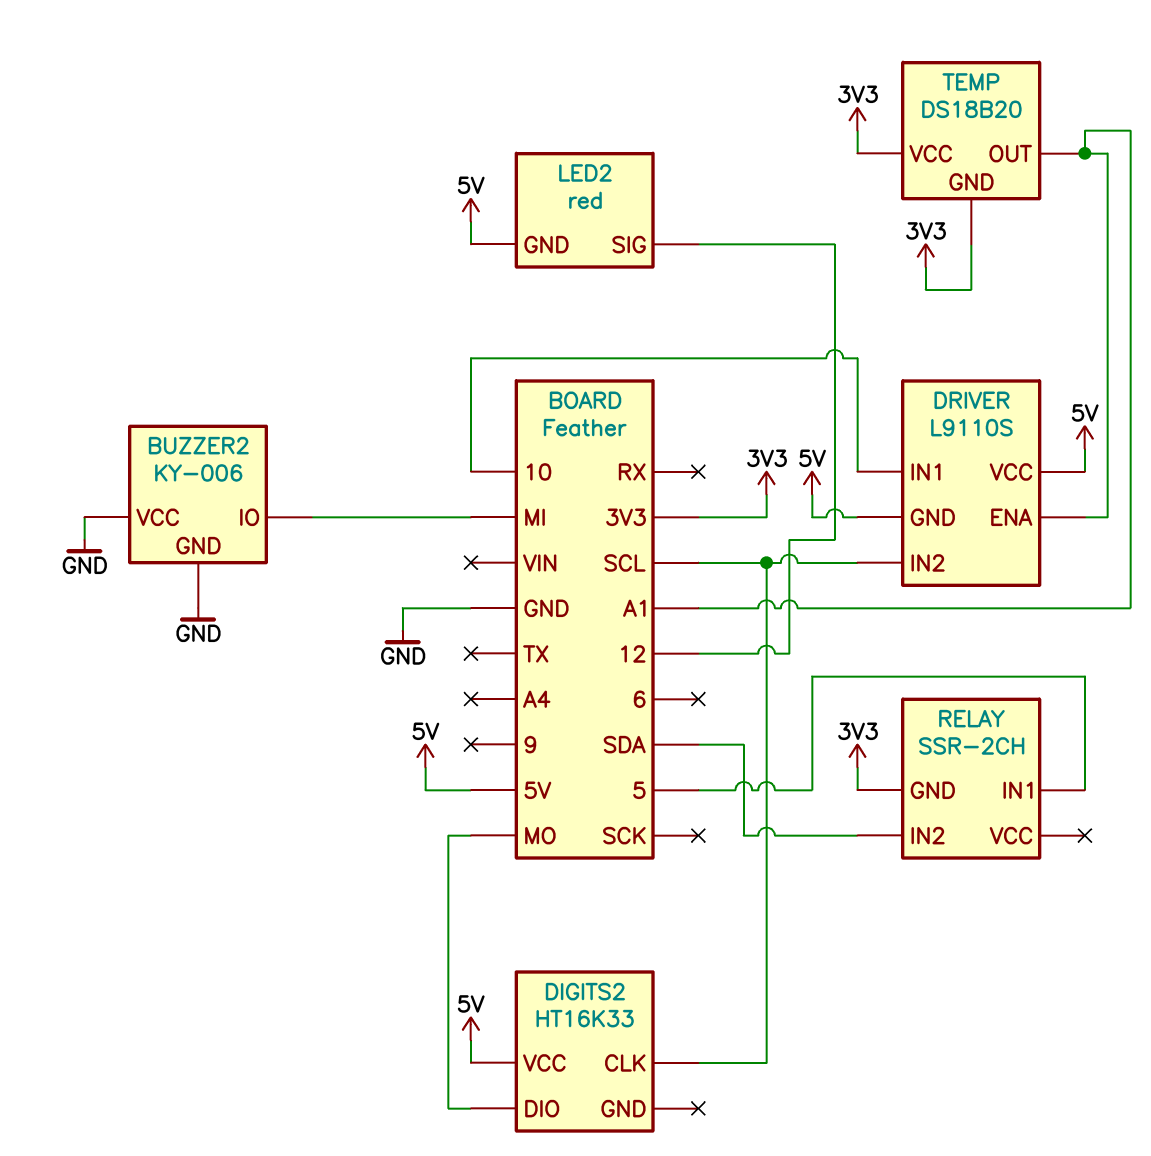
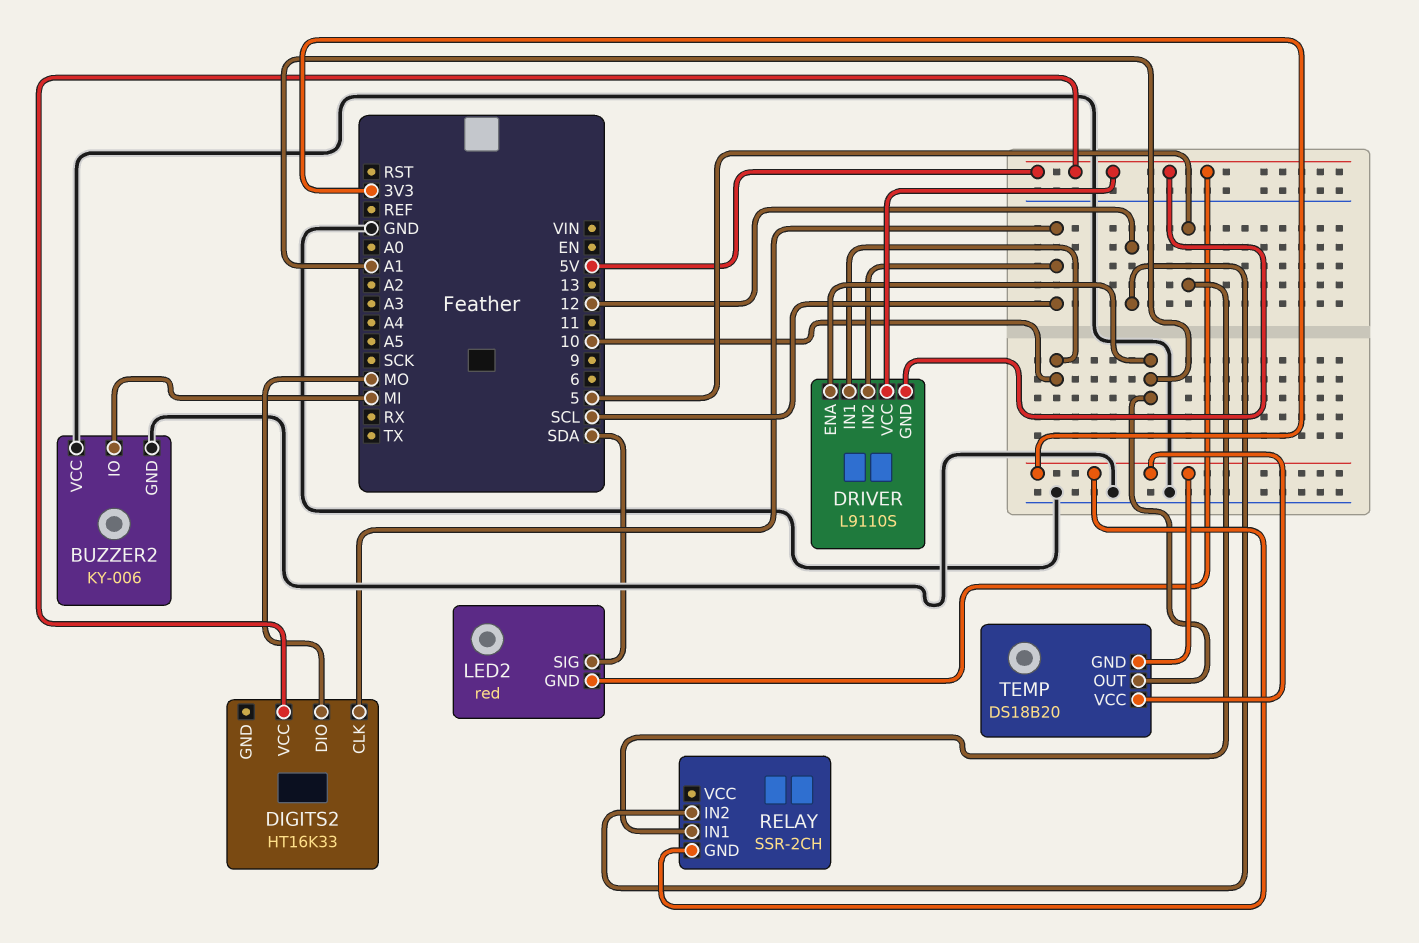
LED2 pin SIG: 12 -> SDA
RELAY pin IN2: SDA -> 12

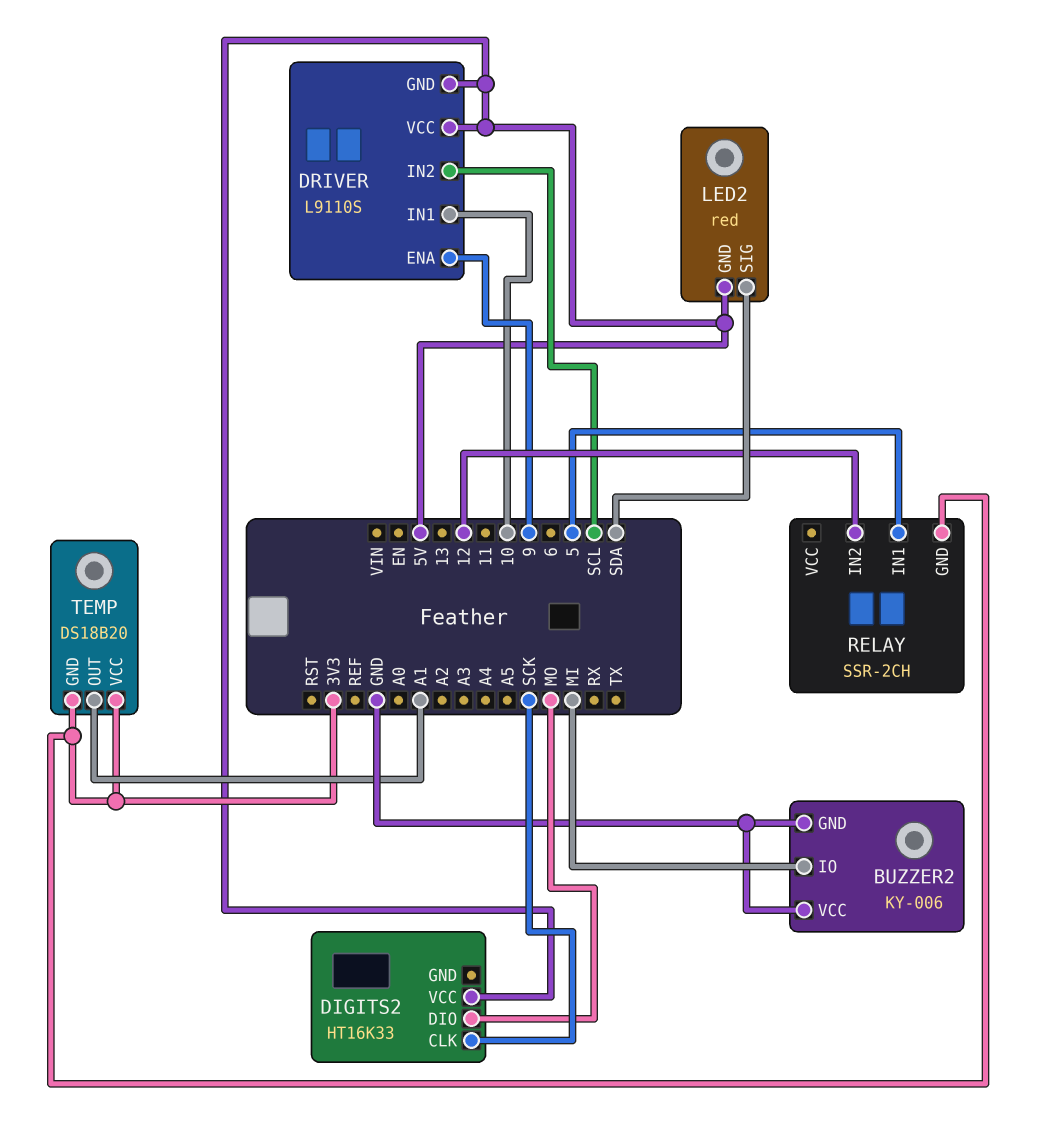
DIGITS2 pin CLK: SCL -> SCK
DRIVER pin ENA: A1 -> 9

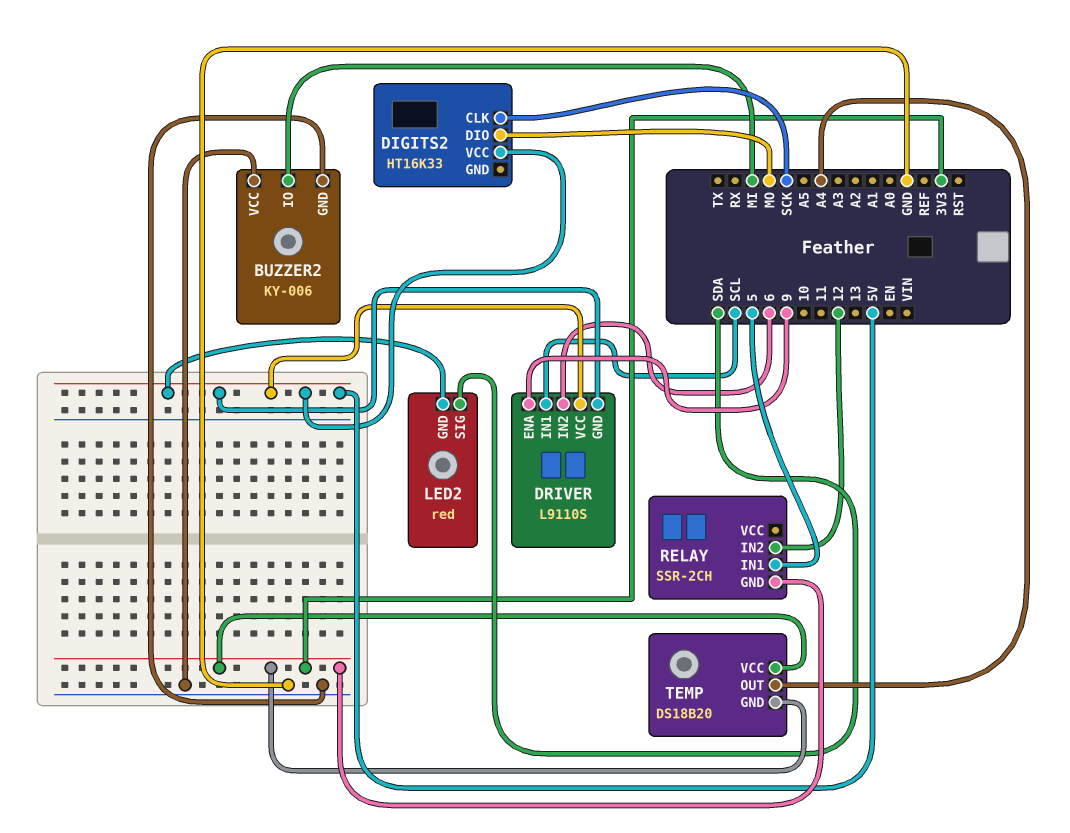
DRIVER pin IN1: 10 -> SCL
DRIVER pin IN2: SCL -> 6
TEMP pin OUT: A1 -> A4

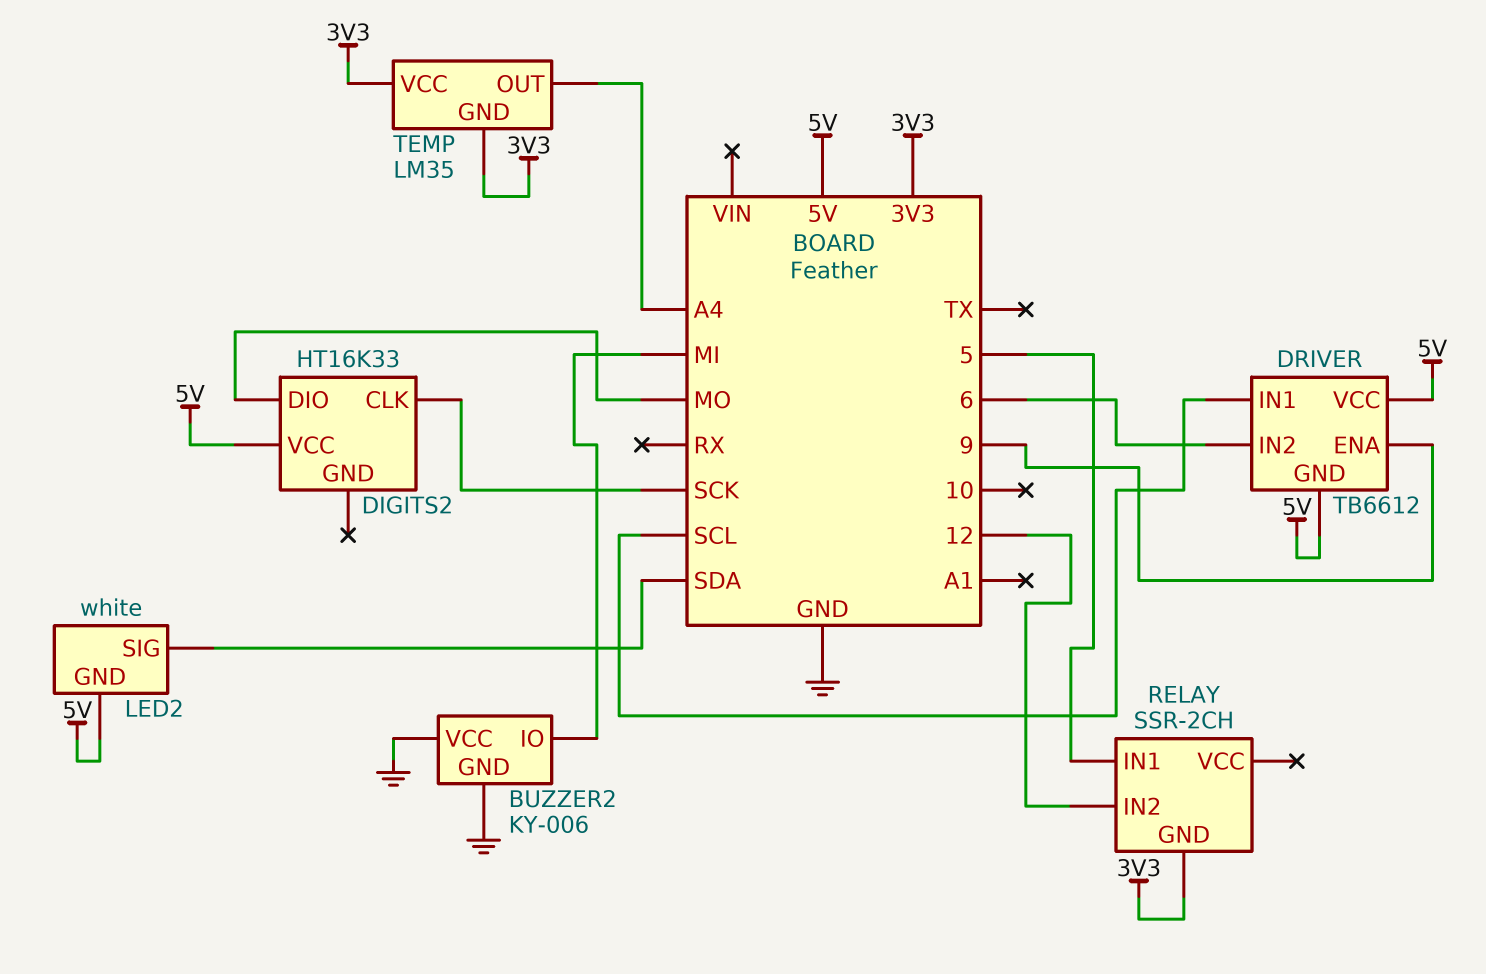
DRIVER: L9110S -> TB6612
LED2: red -> white
TEMP: DS18B20 -> LM35

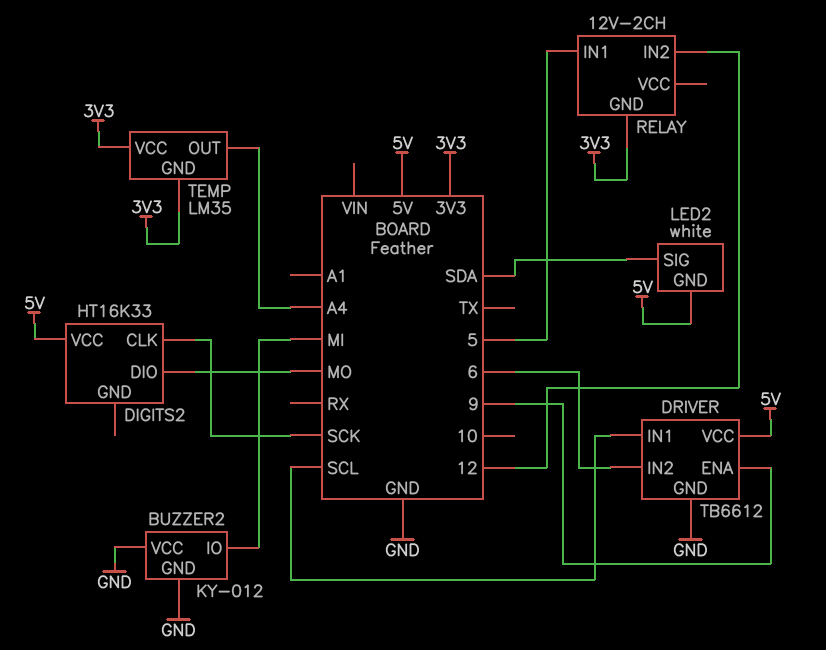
BUZZER2: KY-006 -> KY-012
DRIVER pin GND: 5V -> GND
RELAY: SSR-2CH -> 12V-2CH

